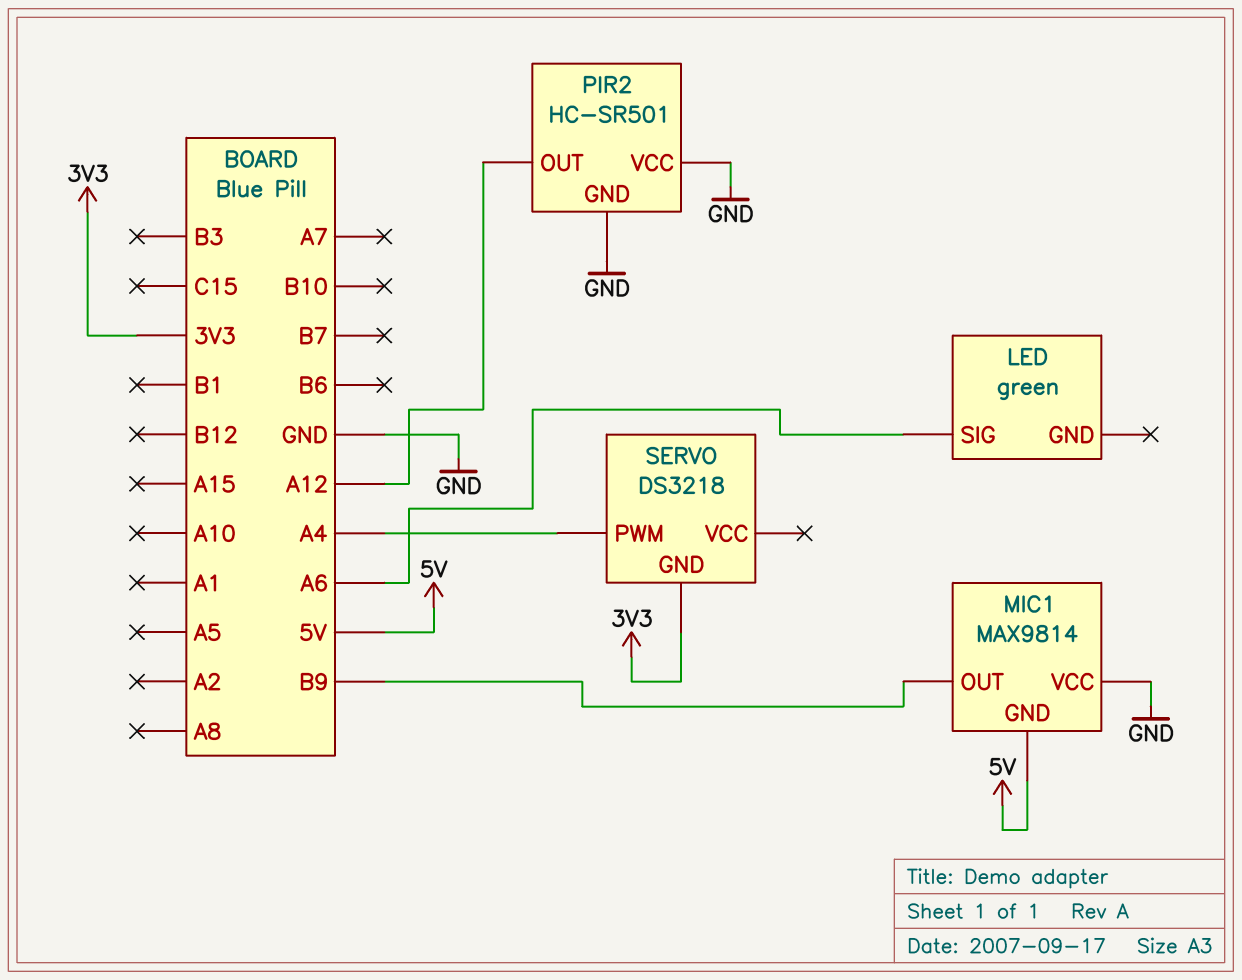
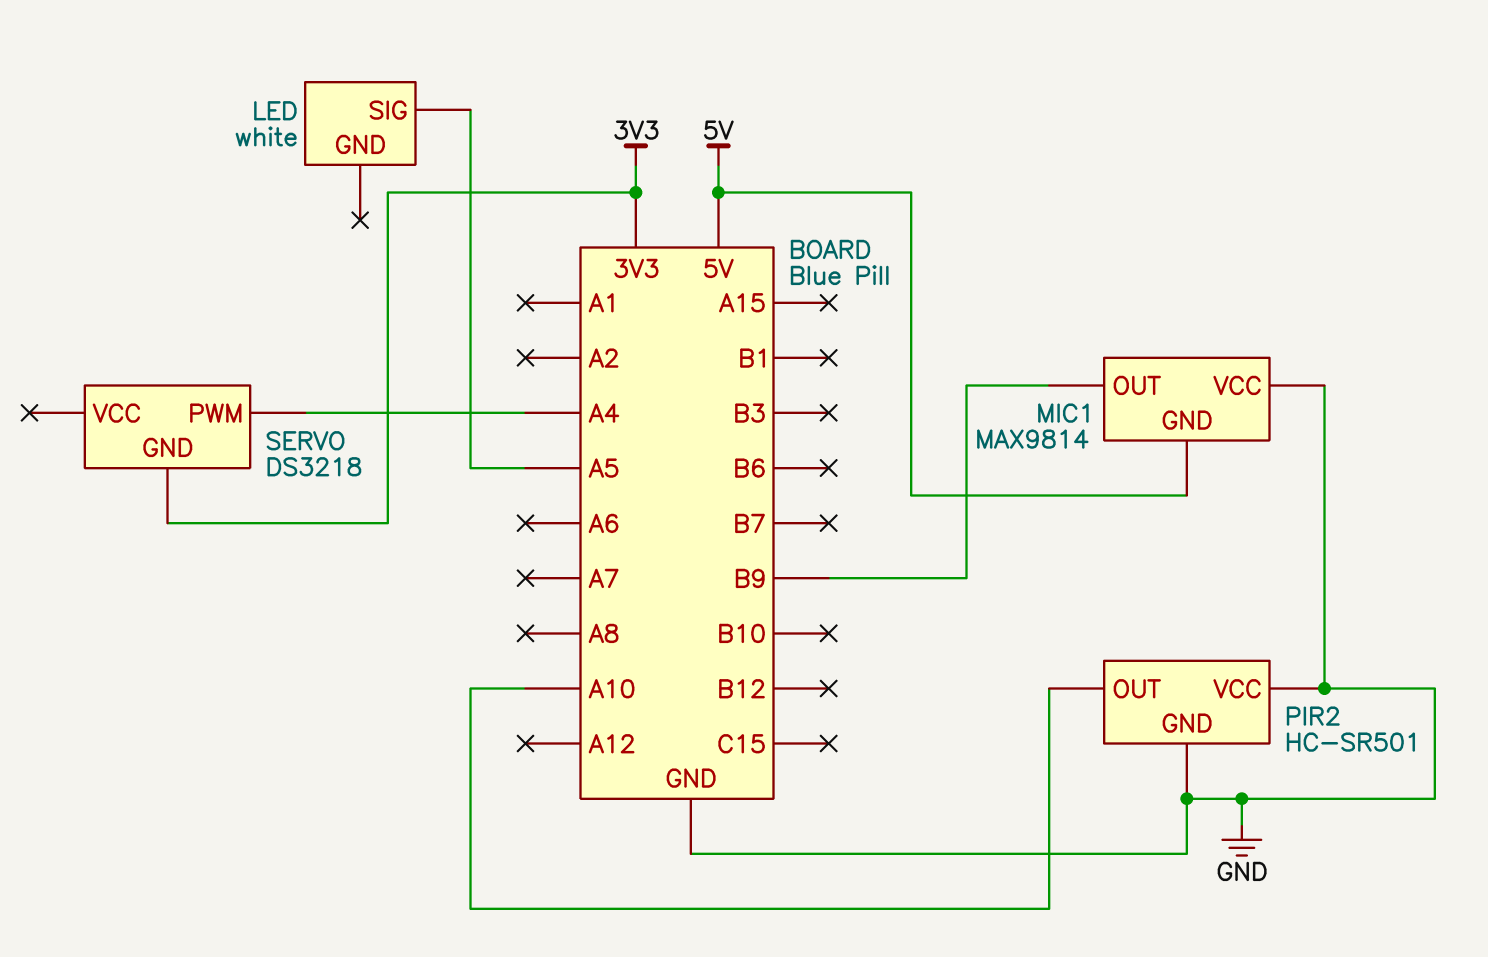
LED: green -> white
LED pin SIG: A6 -> A5
PIR2 pin OUT: A12 -> A10

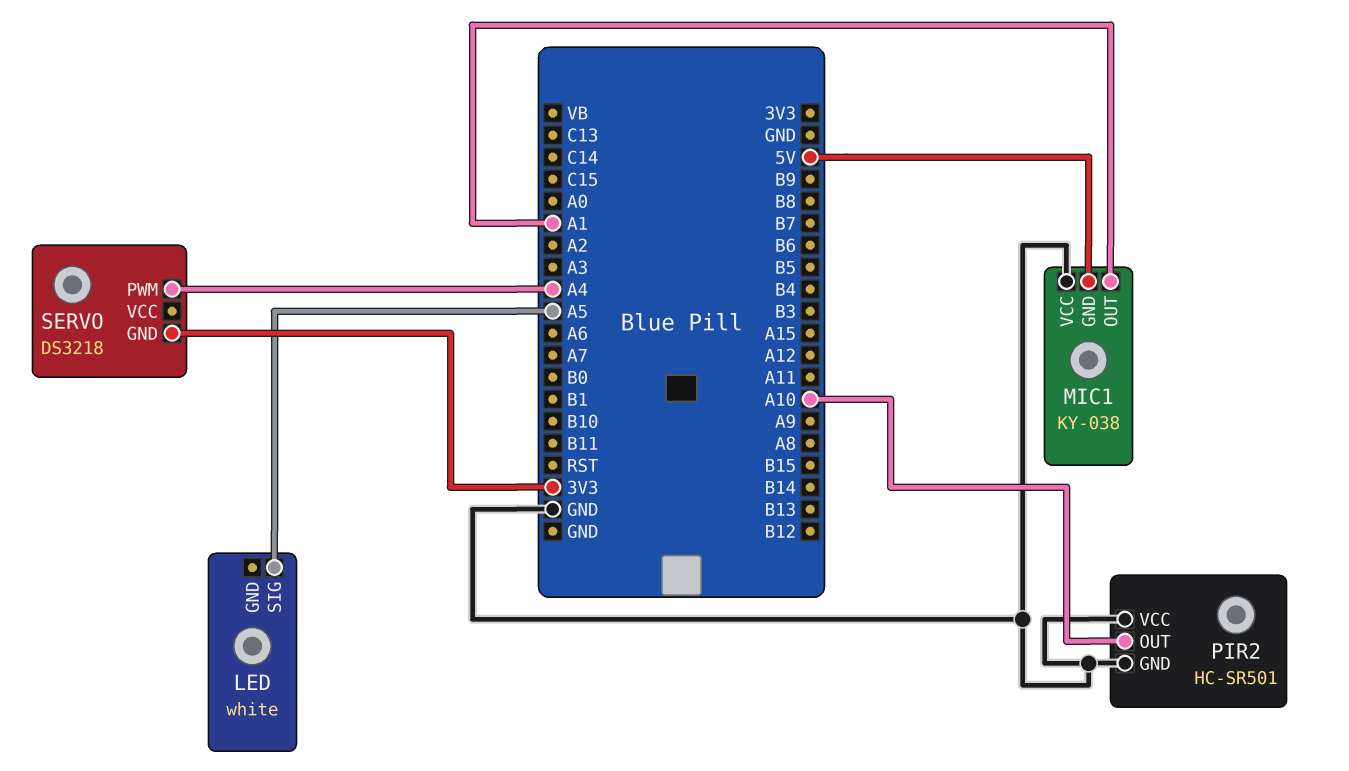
MIC1: MAX9814 -> KY-038
MIC1 pin OUT: B9 -> A1

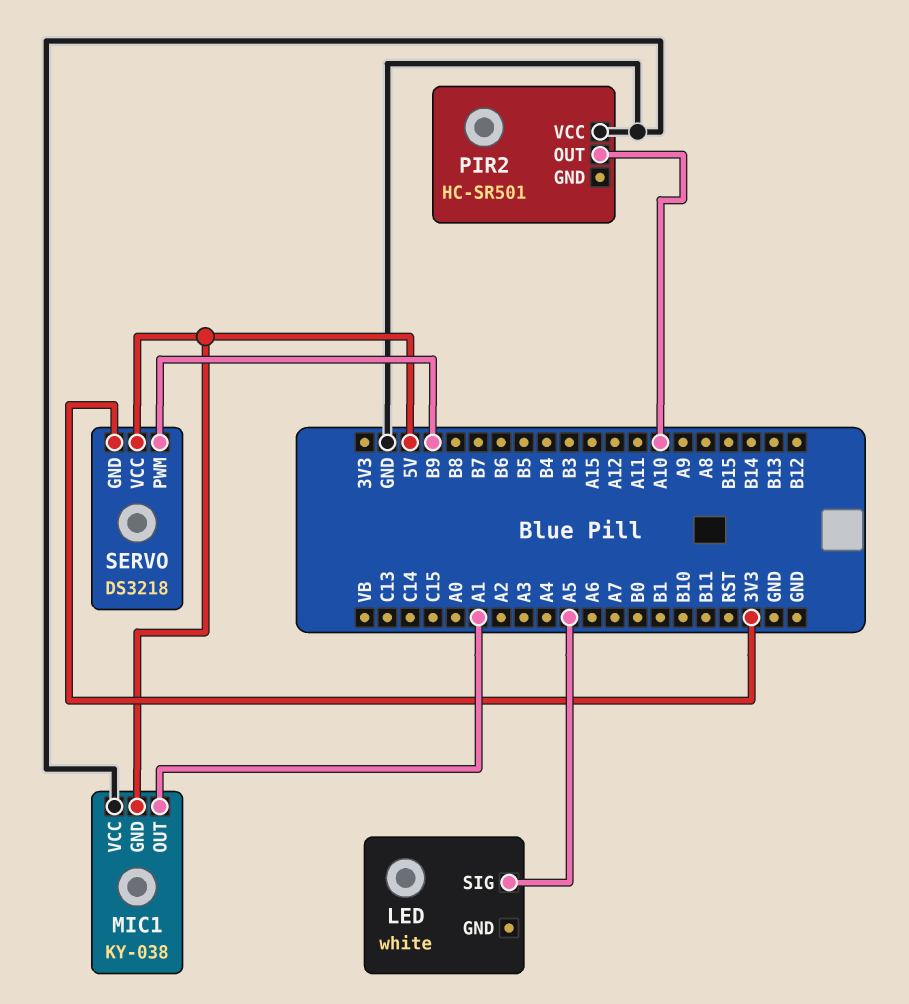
PIR2 pin GND: GND -> none
SERVO pin PWM: A4 -> B9
SERVO pin VCC: none -> 5V

